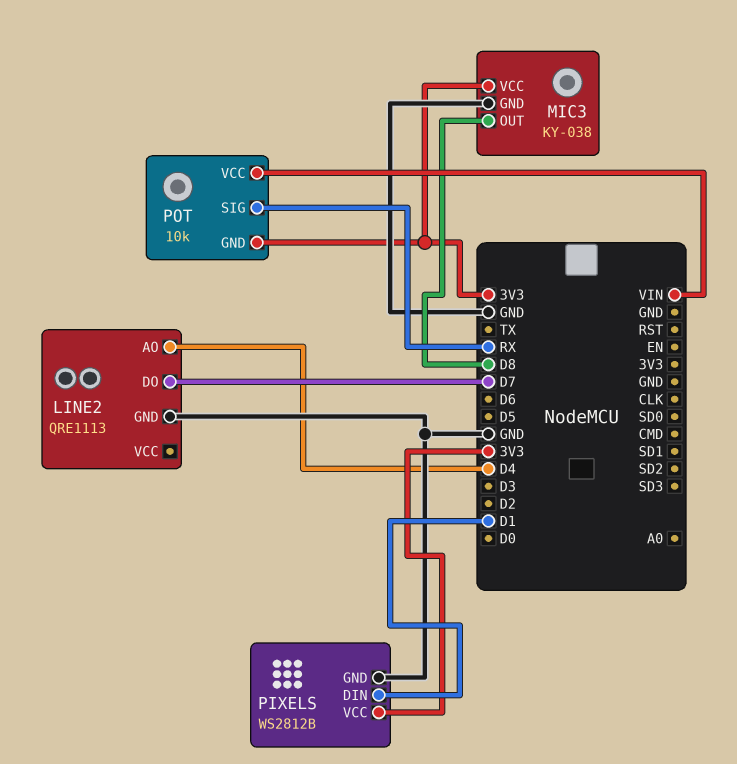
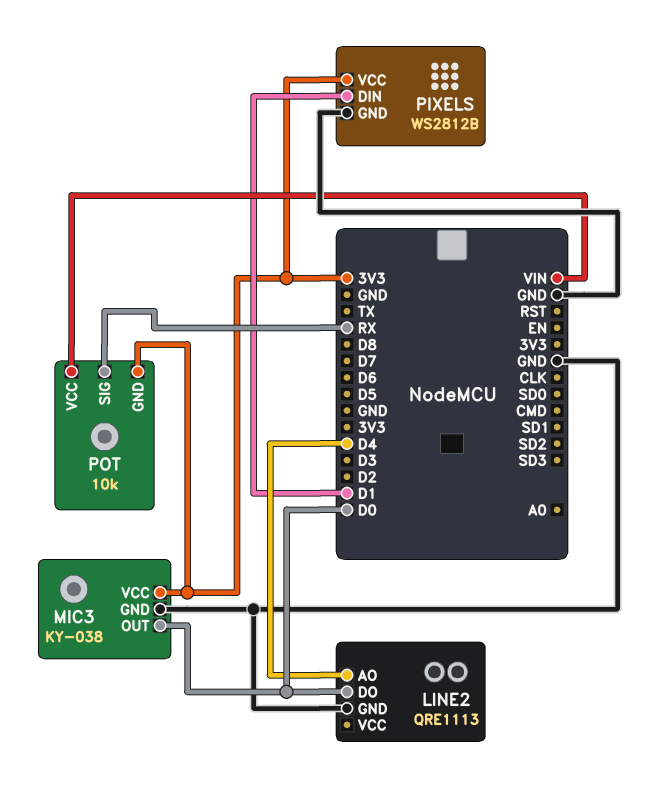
LINE2 pin DO: D7 -> D0
MIC3 pin OUT: D8 -> D0

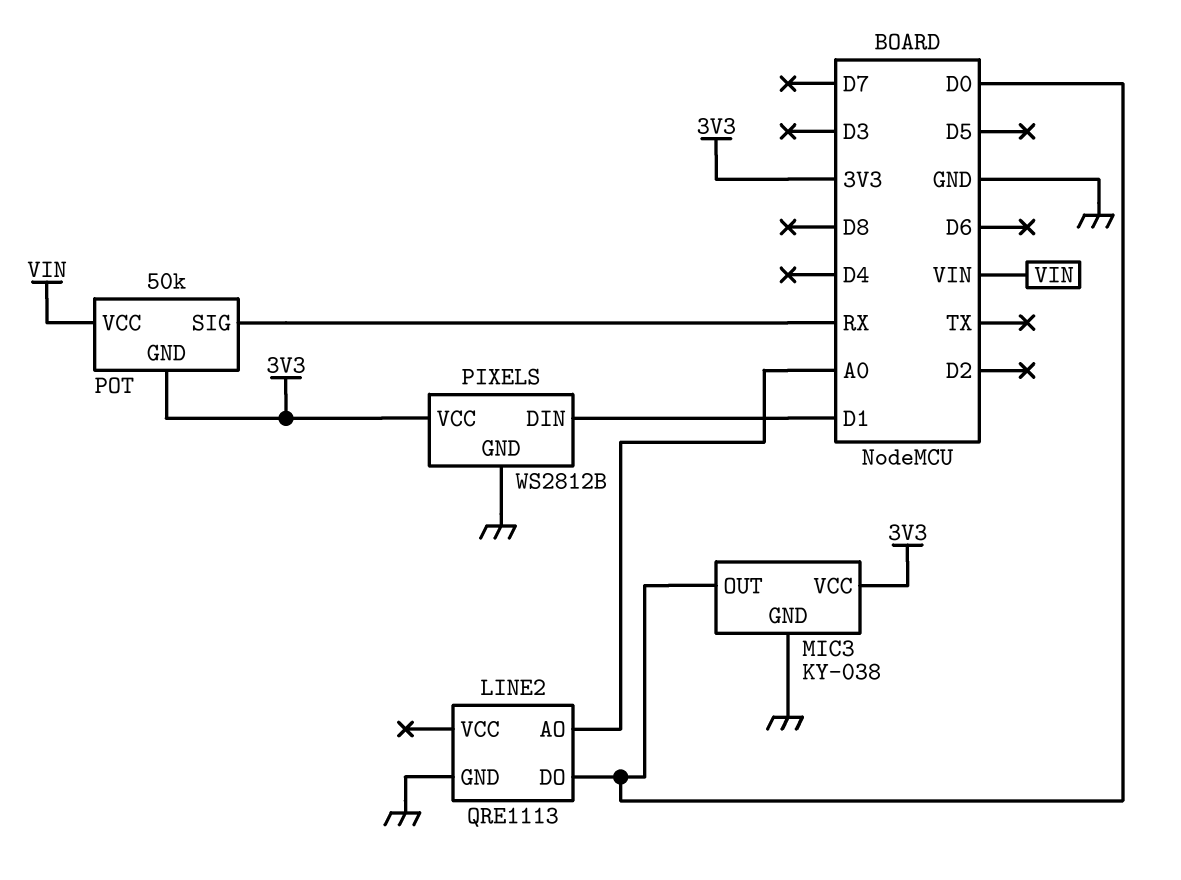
LINE2 pin AO: D4 -> A0
POT: 10k -> 50k

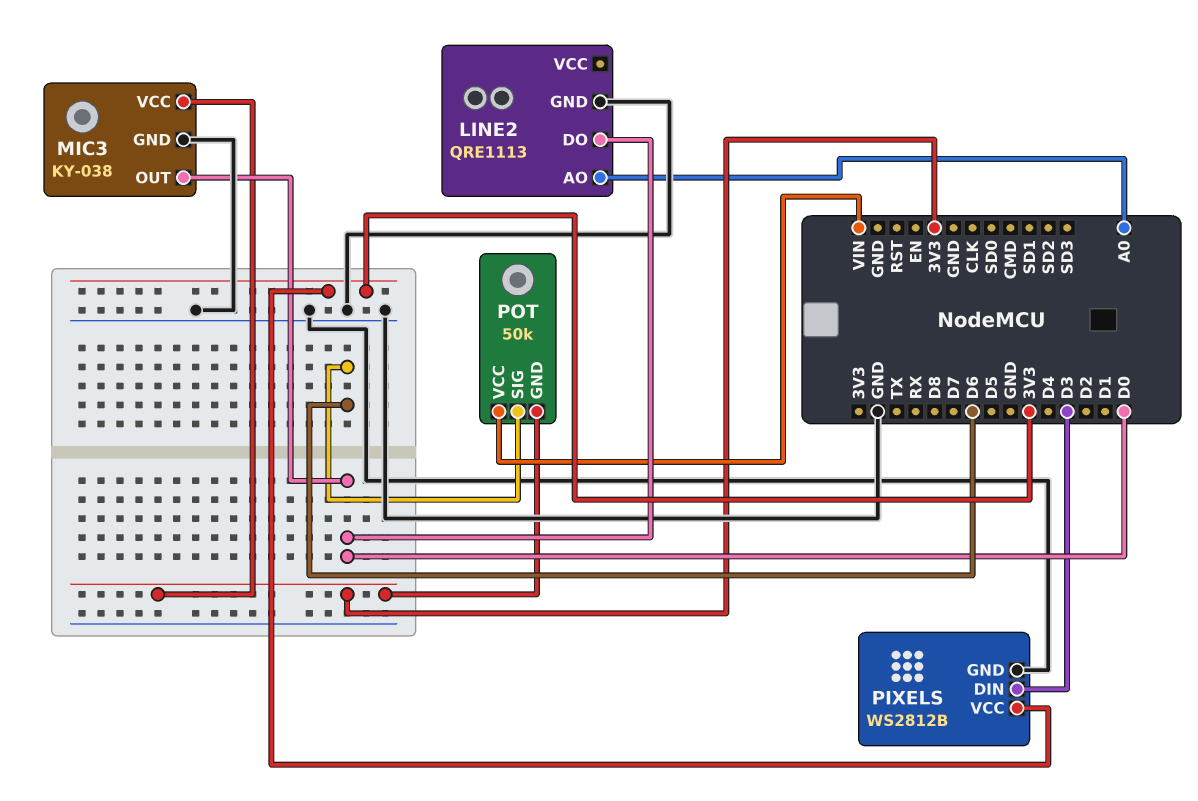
PIXELS pin DIN: D1 -> D3
POT pin SIG: RX -> D6

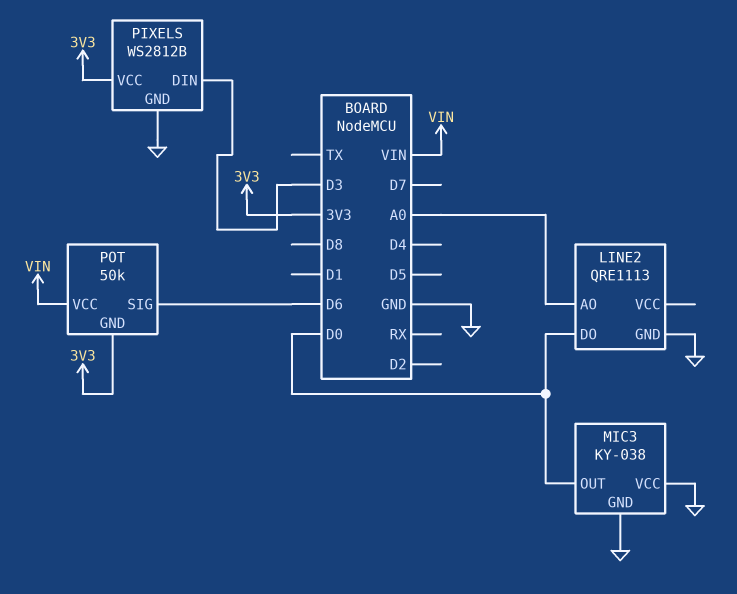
MIC3 pin VCC: 3V3 -> GND

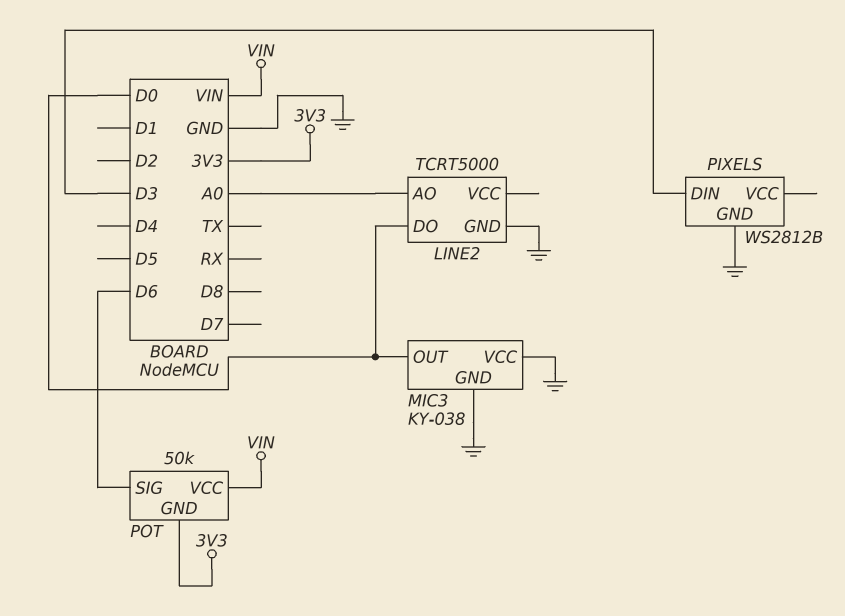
LINE2: QRE1113 -> TCRT5000
PIXELS pin VCC: 3V3 -> none

